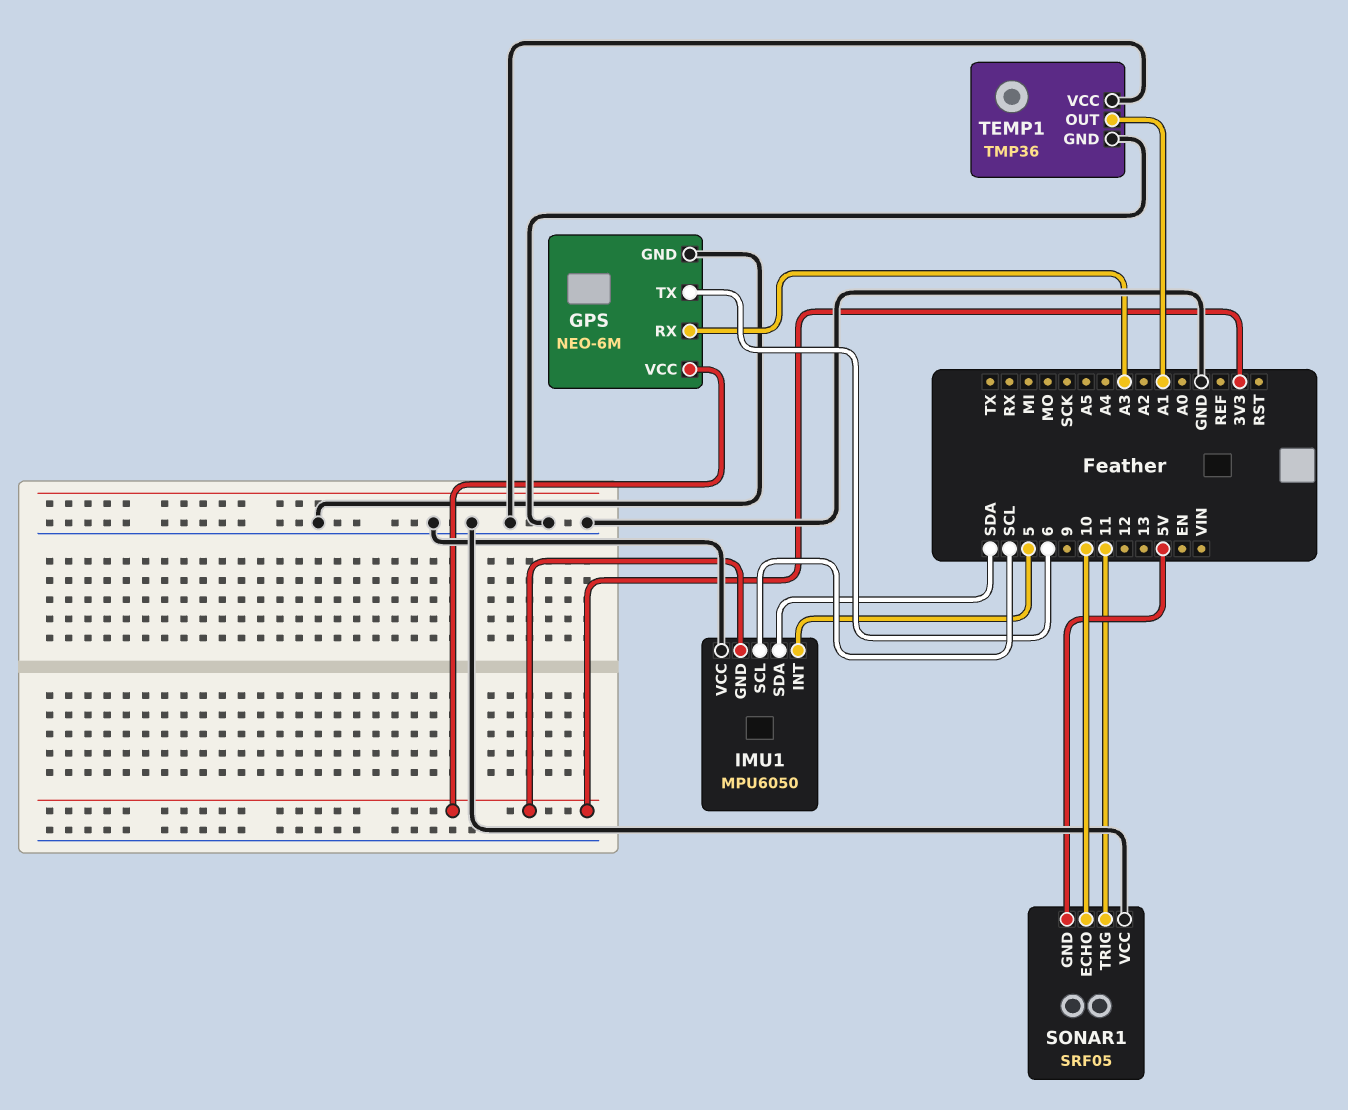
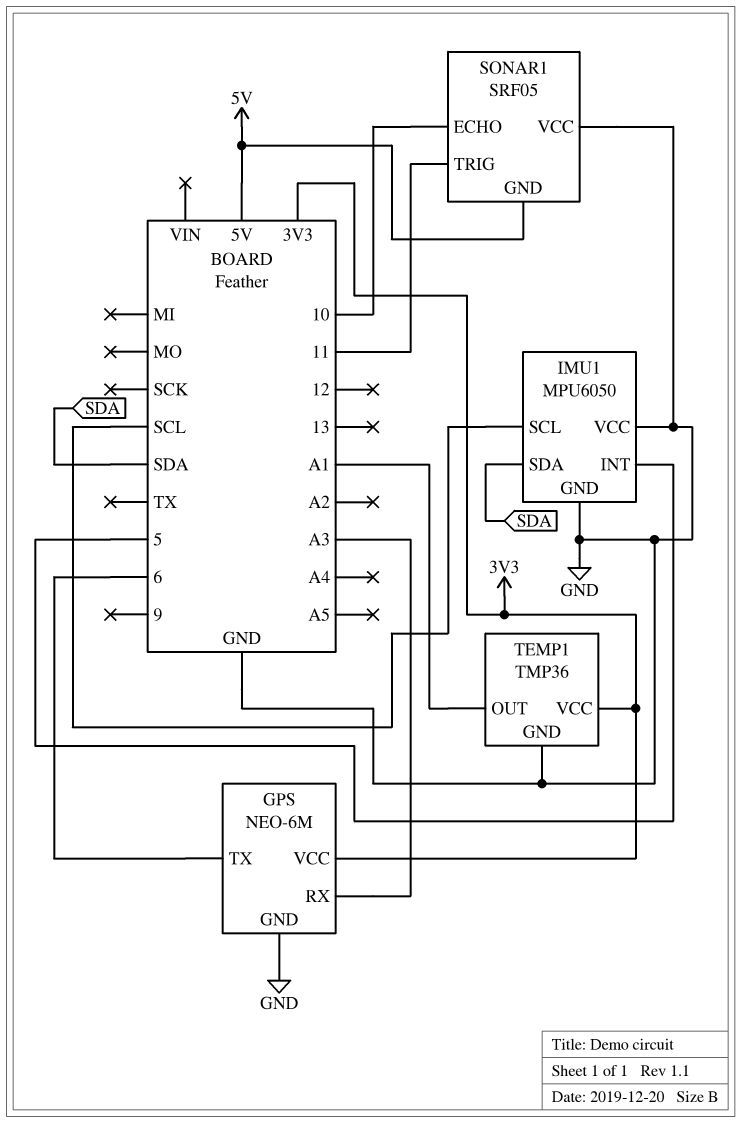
IMU1 pin GND: 3V3 -> GND
TEMP1 pin VCC: GND -> 3V3

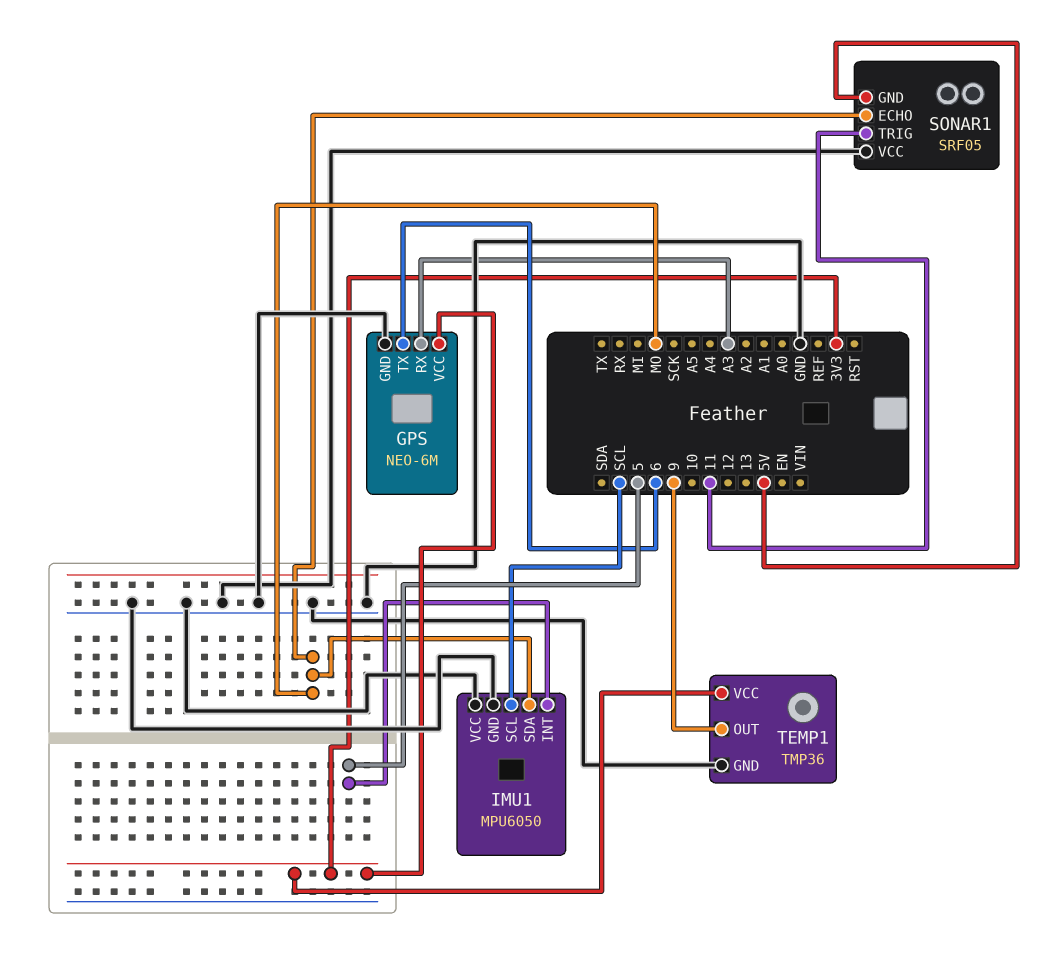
IMU1 pin SDA: SDA -> MO
SONAR1 pin ECHO: 10 -> MO
TEMP1 pin OUT: A1 -> 9

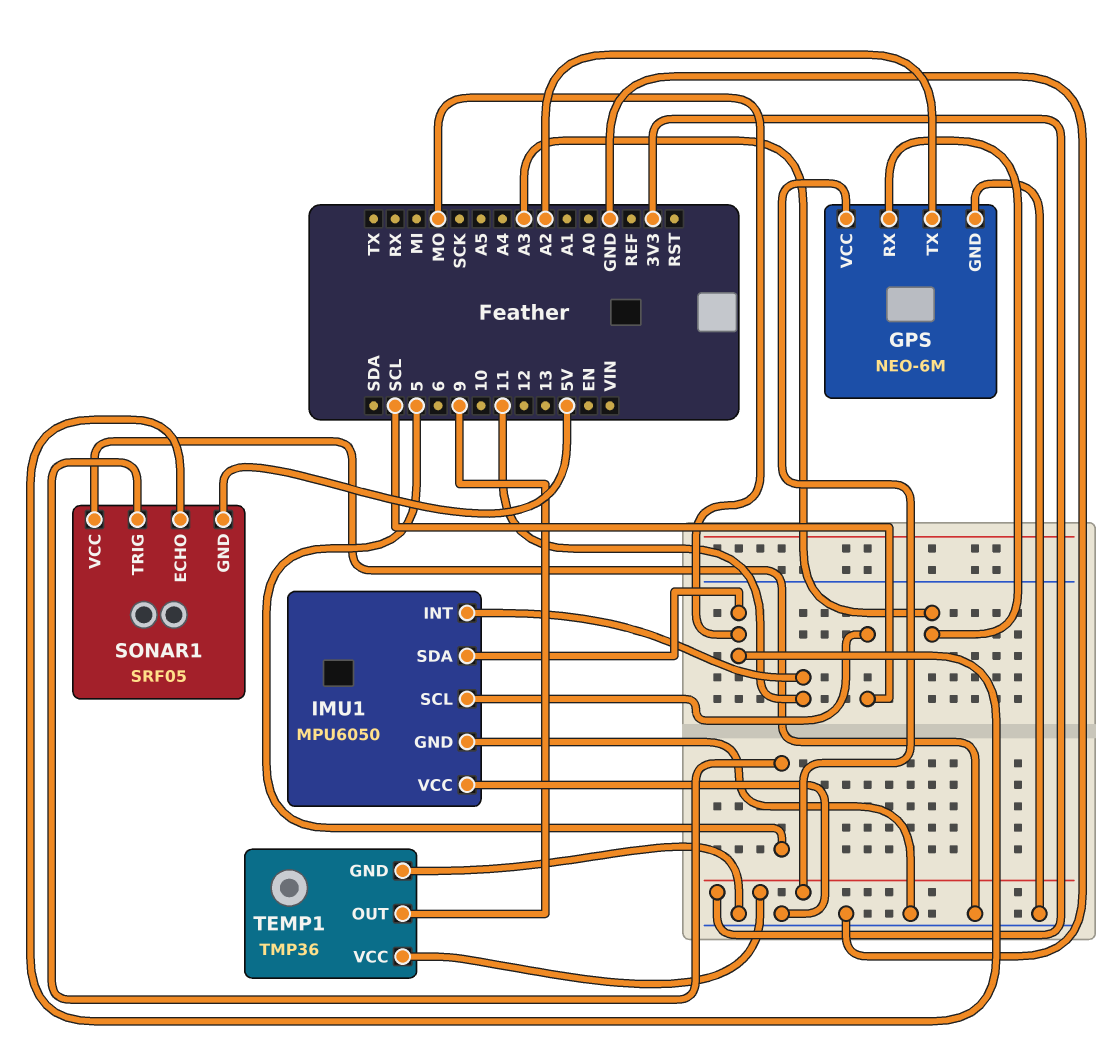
GPS pin TX: 6 -> A2
IMU1 pin INT: 5 -> 11
SONAR1 pin TRIG: 11 -> 5

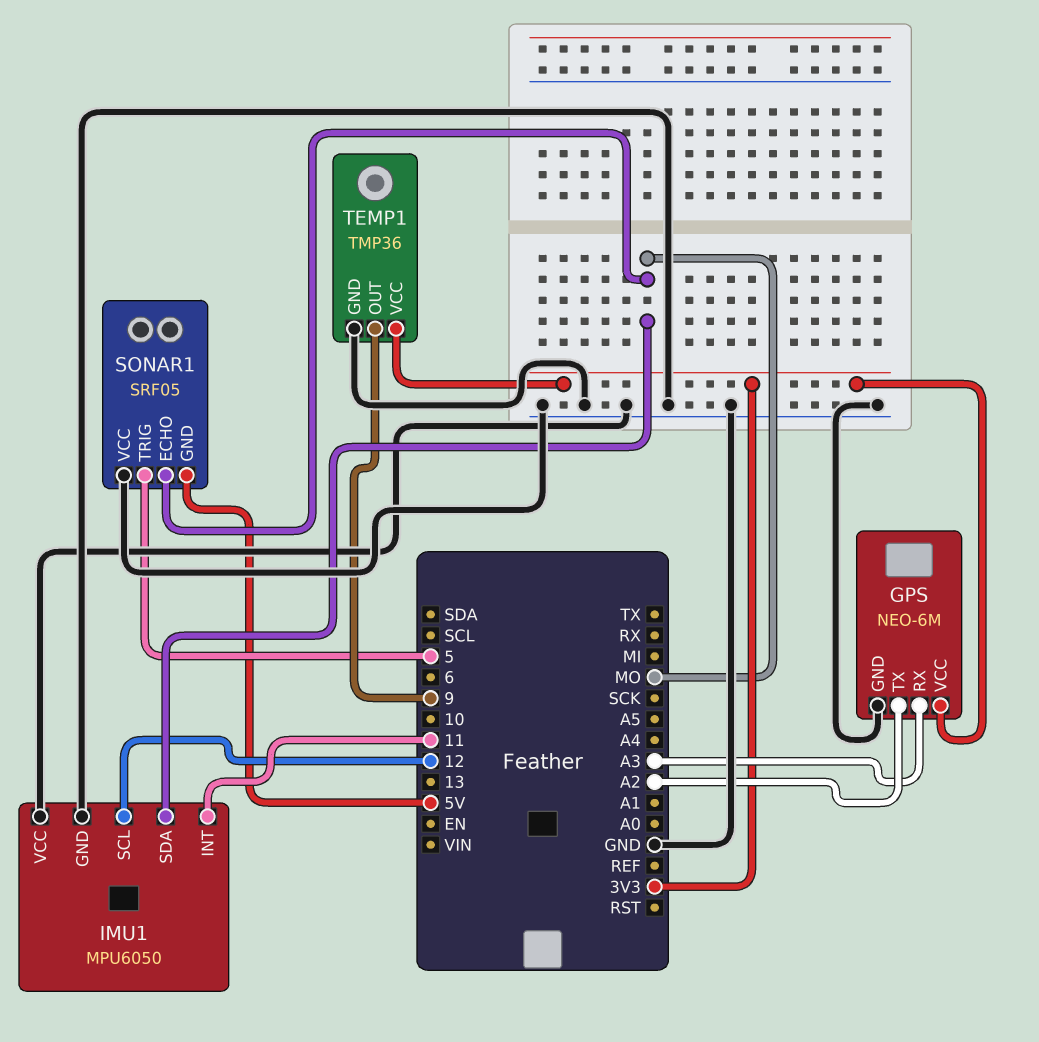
IMU1 pin SCL: SCL -> 12

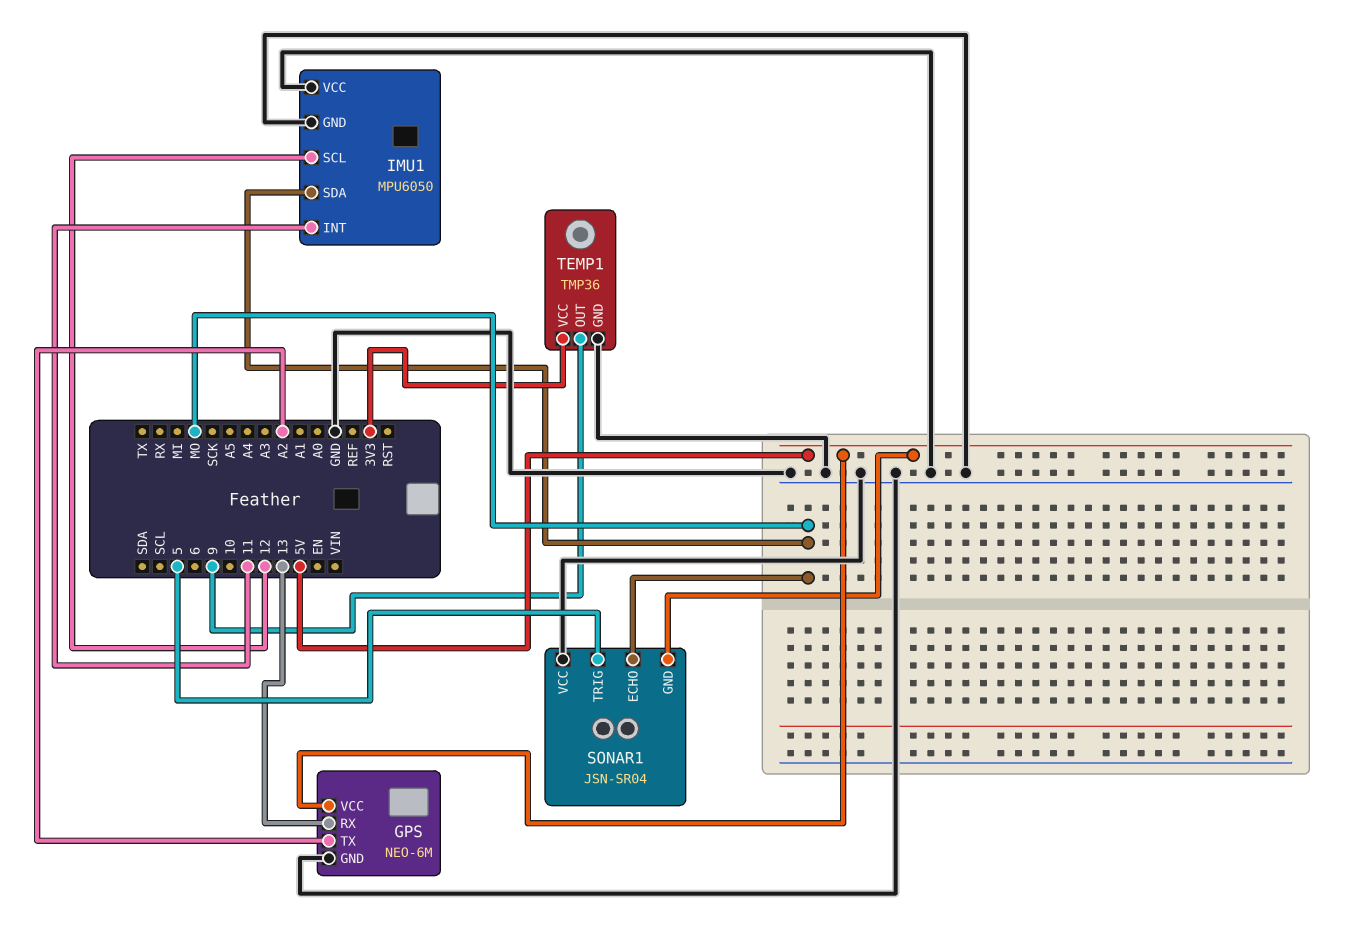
GPS pin RX: A3 -> 13
GPS pin VCC: 3V3 -> 5V
SONAR1: SRF05 -> JSN-SR04

